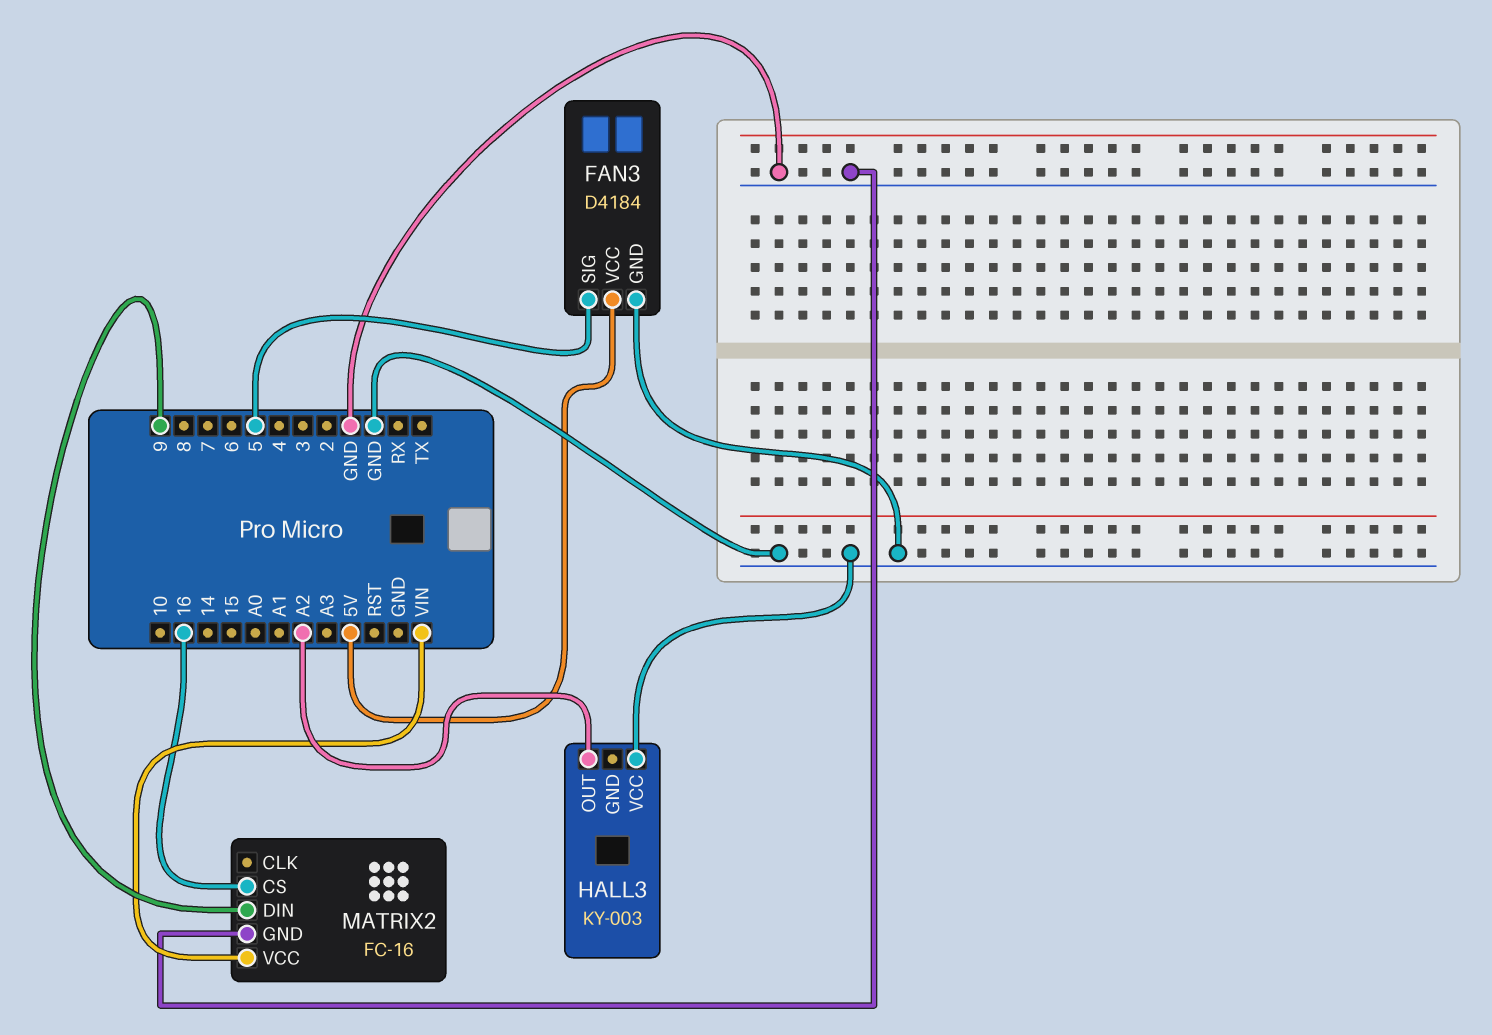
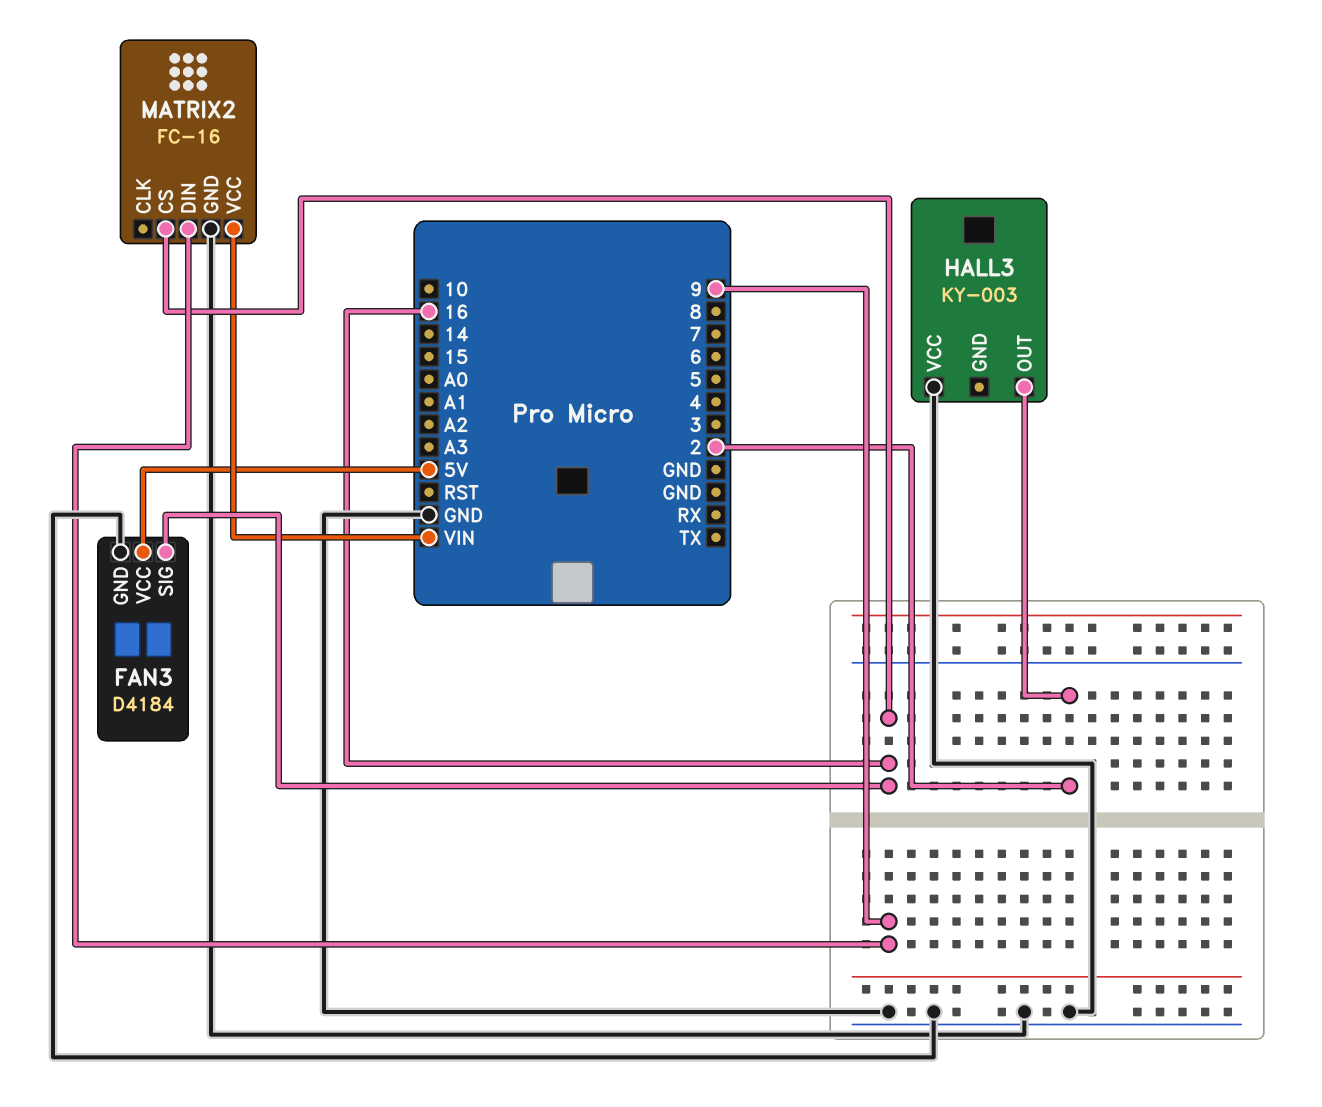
FAN3 pin SIG: 5 -> 16
HALL3 pin OUT: A2 -> 2

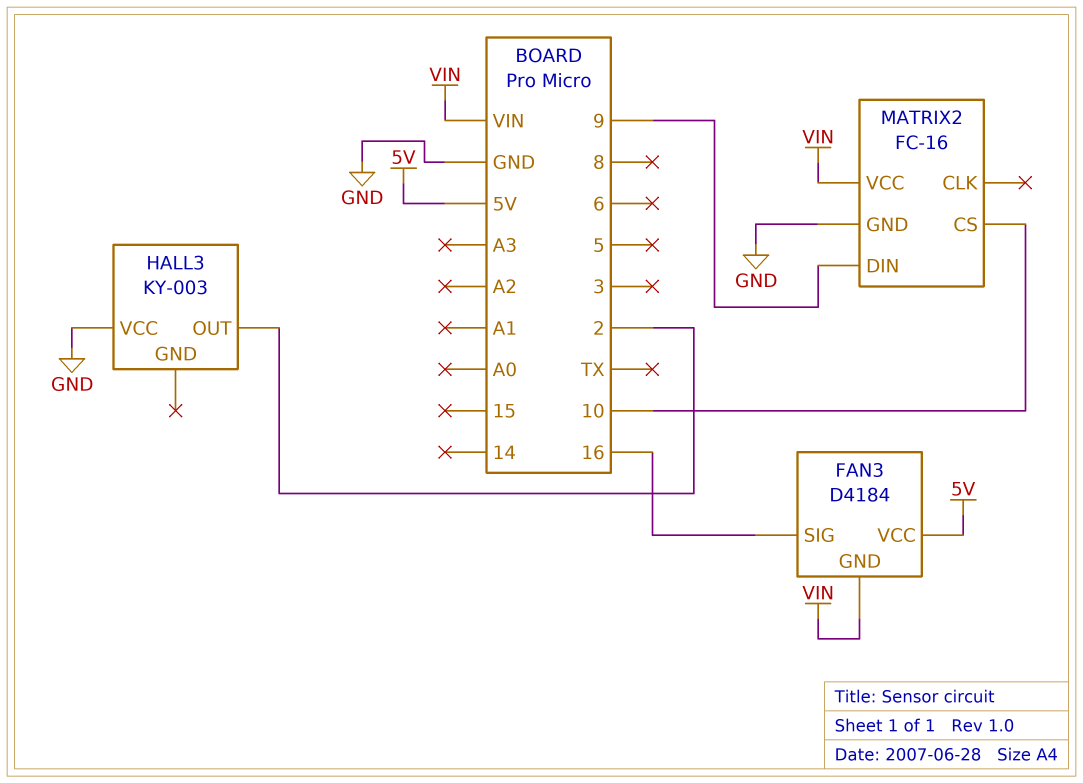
FAN3 pin GND: GND -> VIN
MATRIX2 pin CS: 16 -> 10

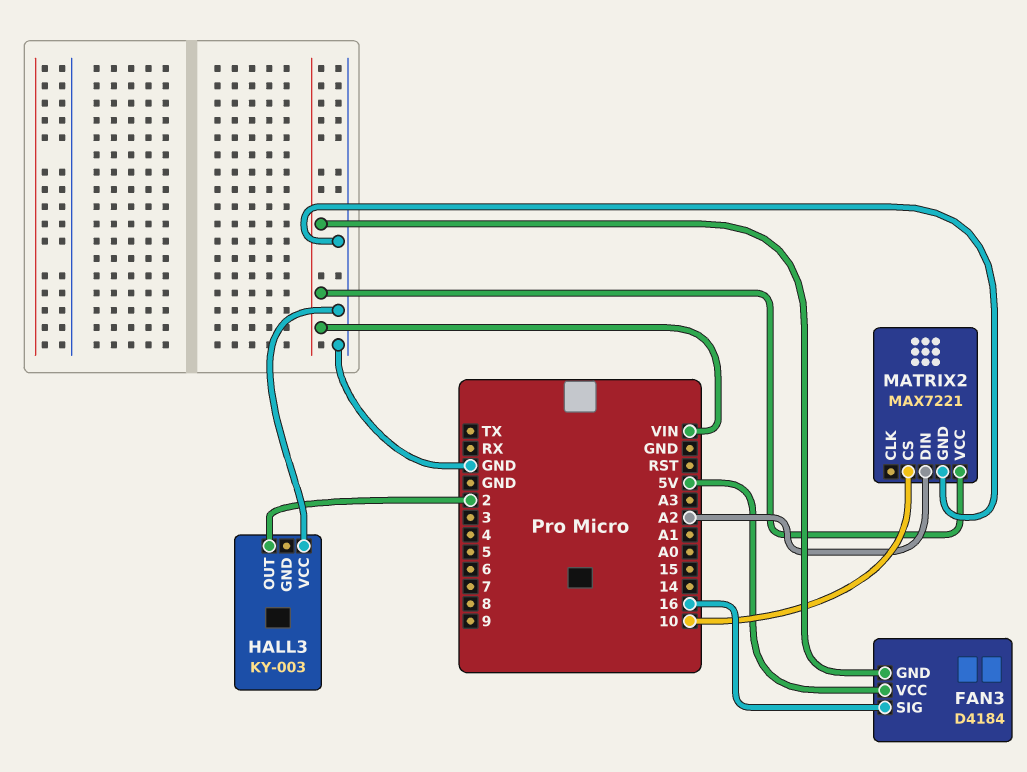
MATRIX2: FC-16 -> MAX7221
MATRIX2 pin DIN: 9 -> A2

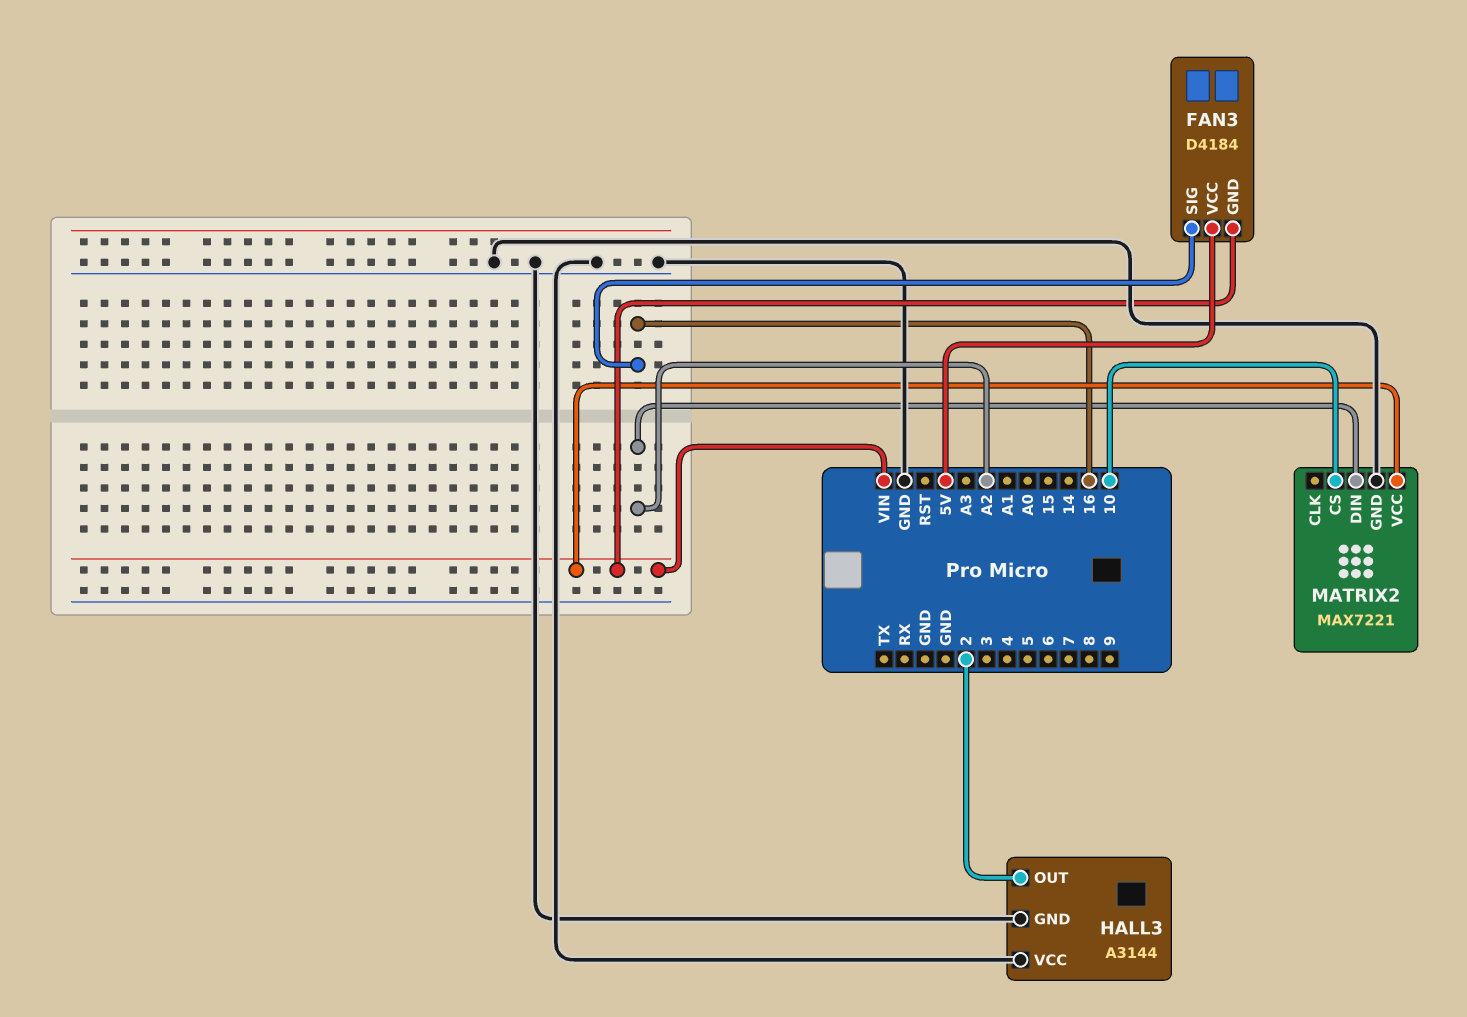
HALL3: KY-003 -> A3144
HALL3 pin GND: none -> GND

